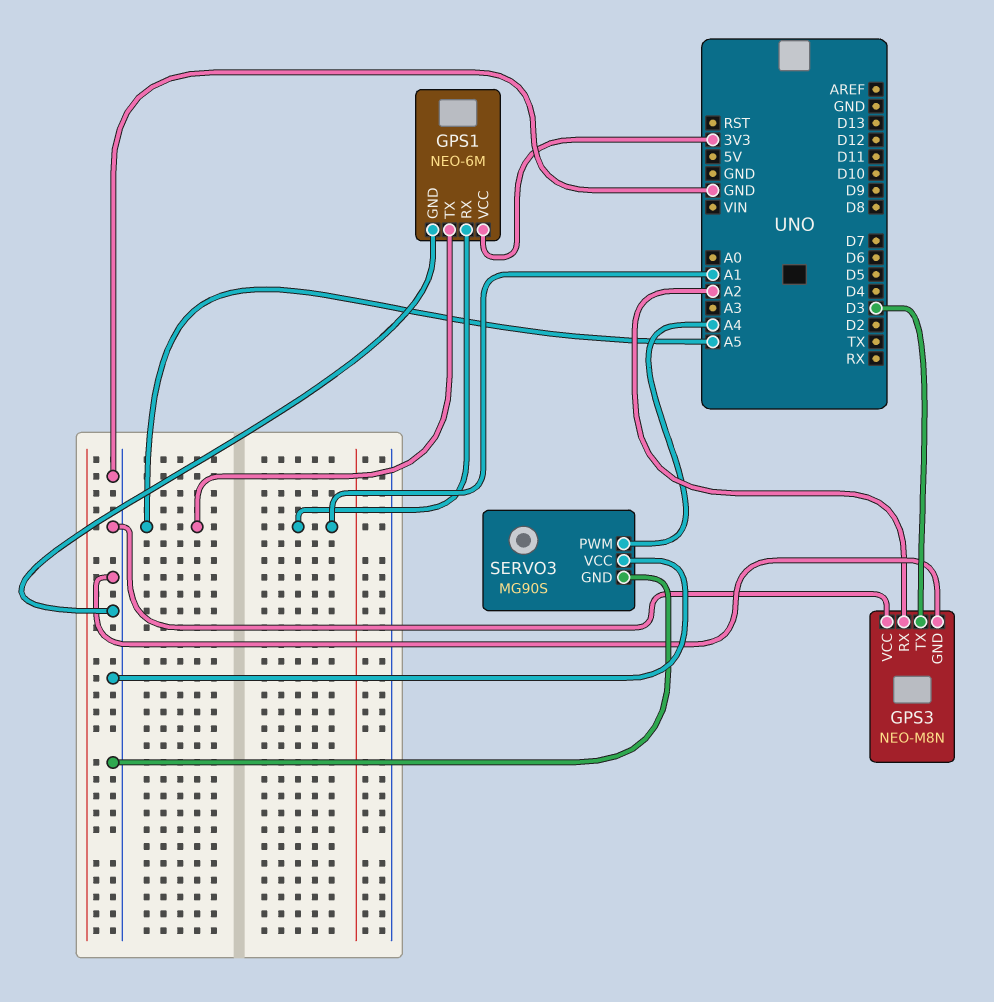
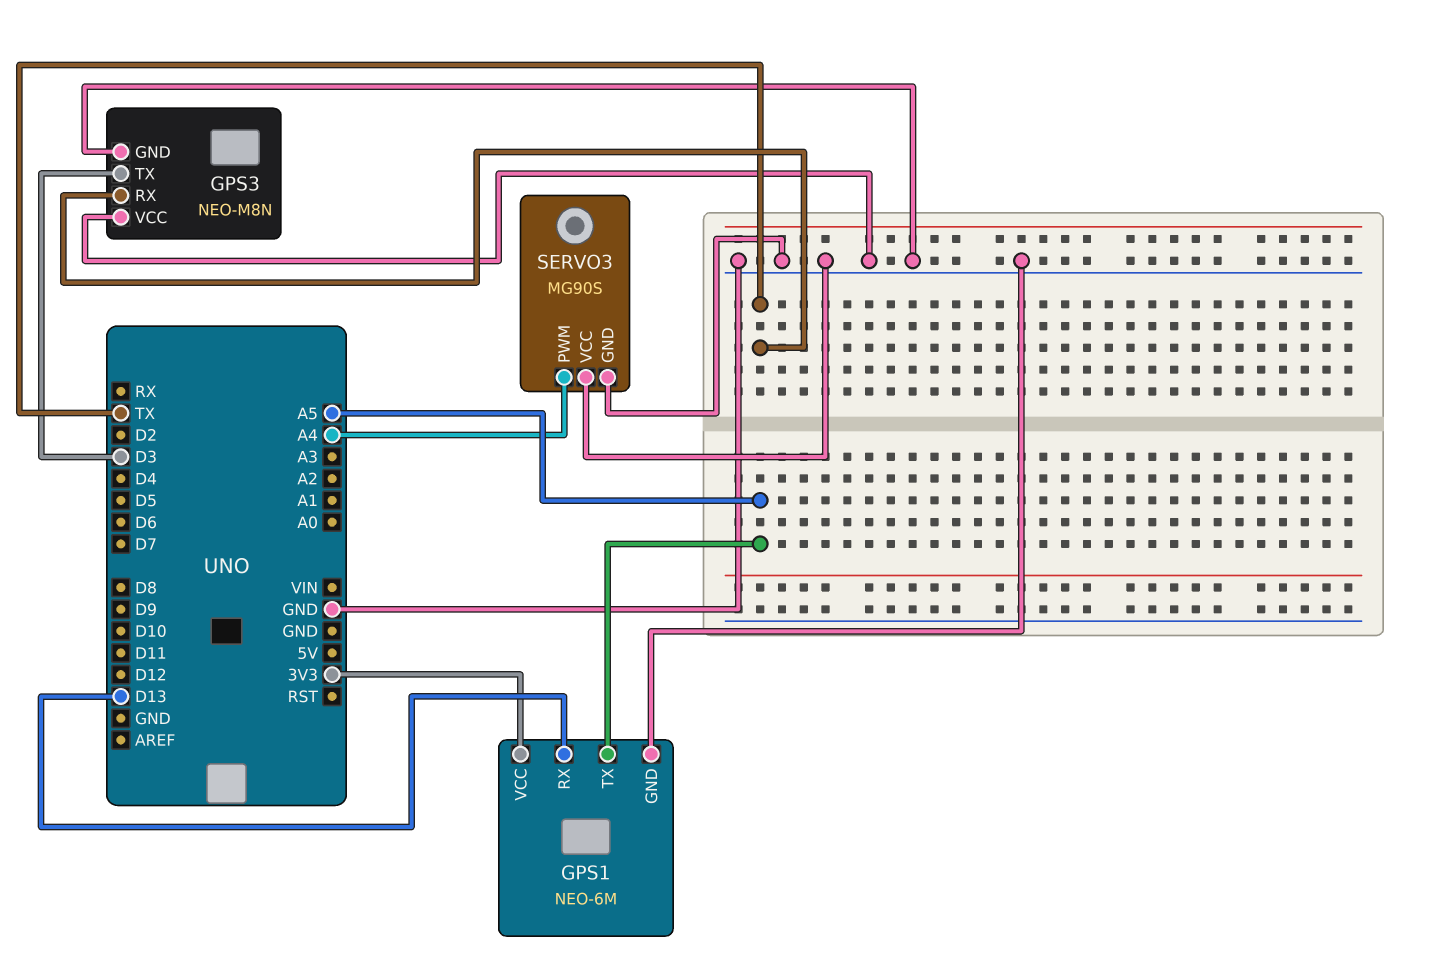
GPS1 pin RX: A1 -> D13
GPS3 pin RX: A2 -> TX

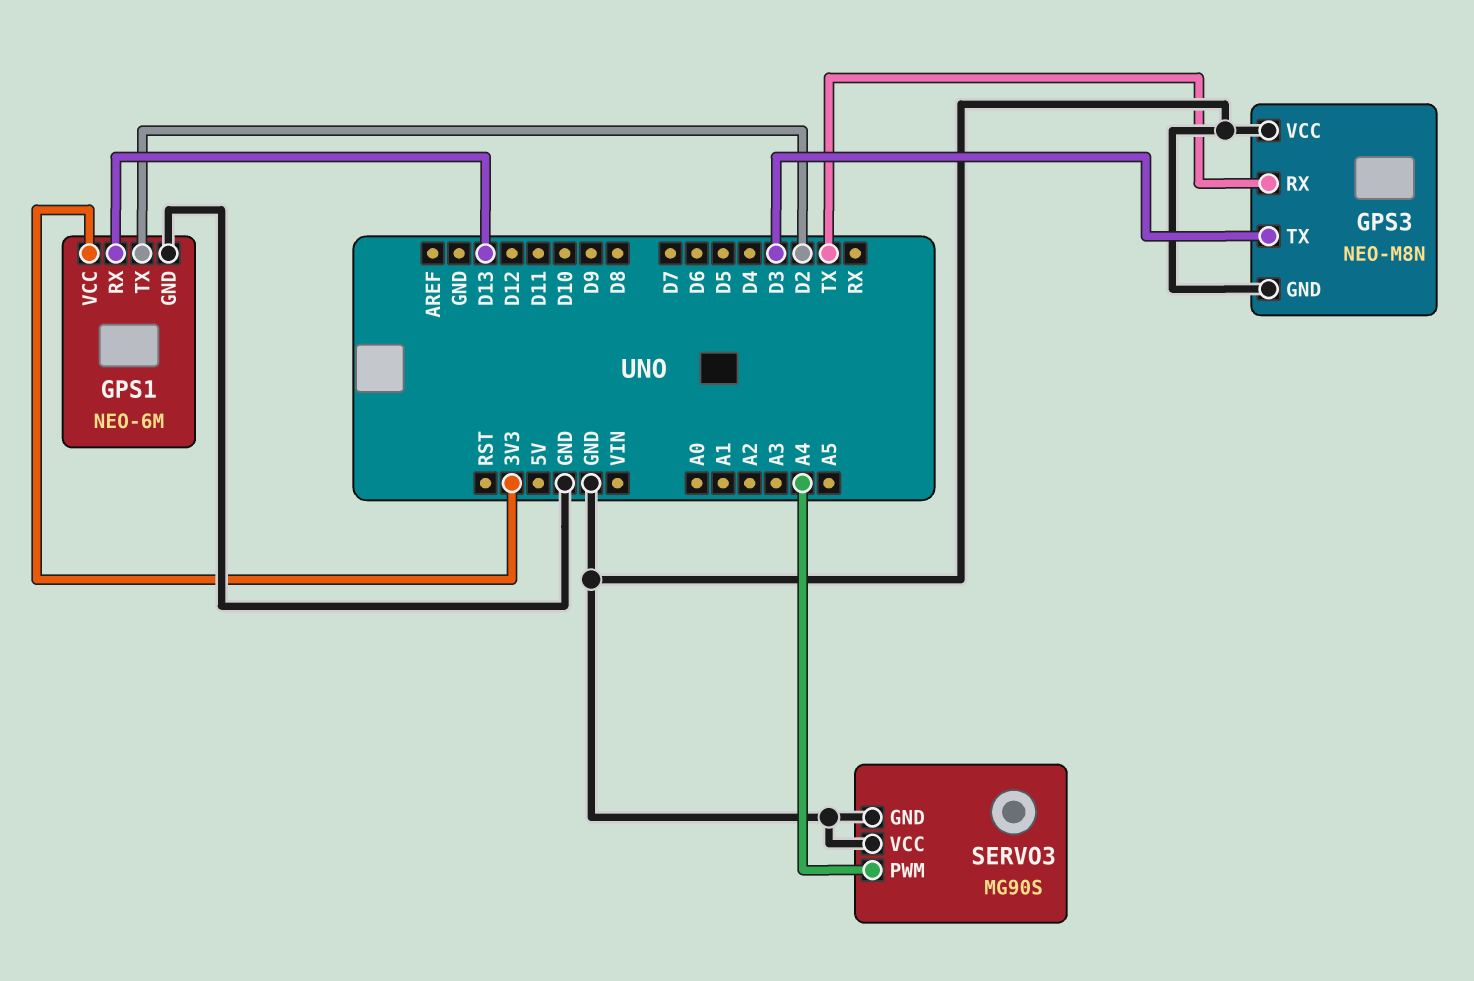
GPS1 pin TX: A5 -> D2

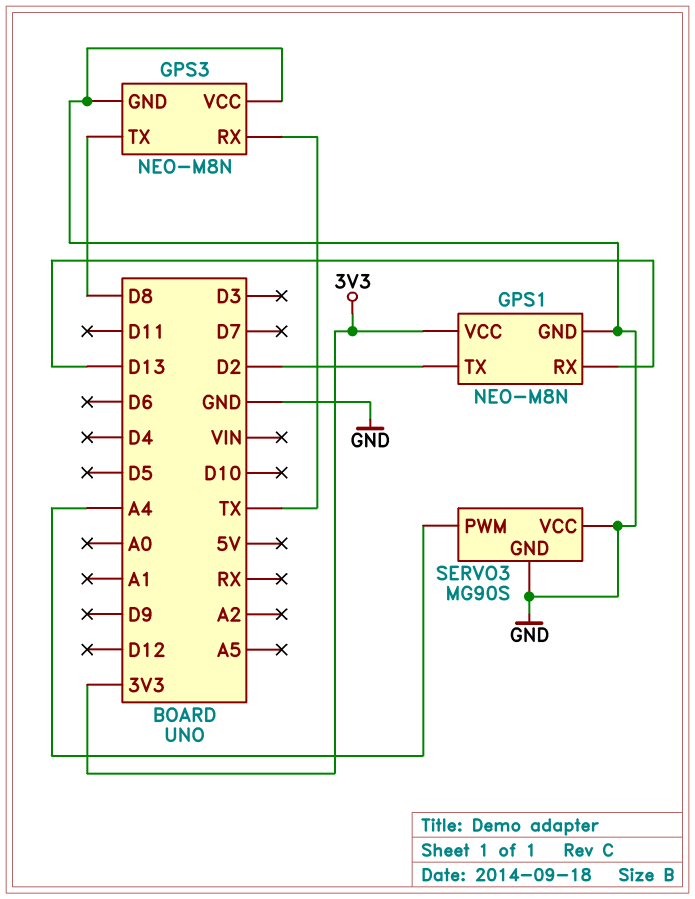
GPS1: NEO-6M -> NEO-M8N
GPS3 pin TX: D3 -> D8

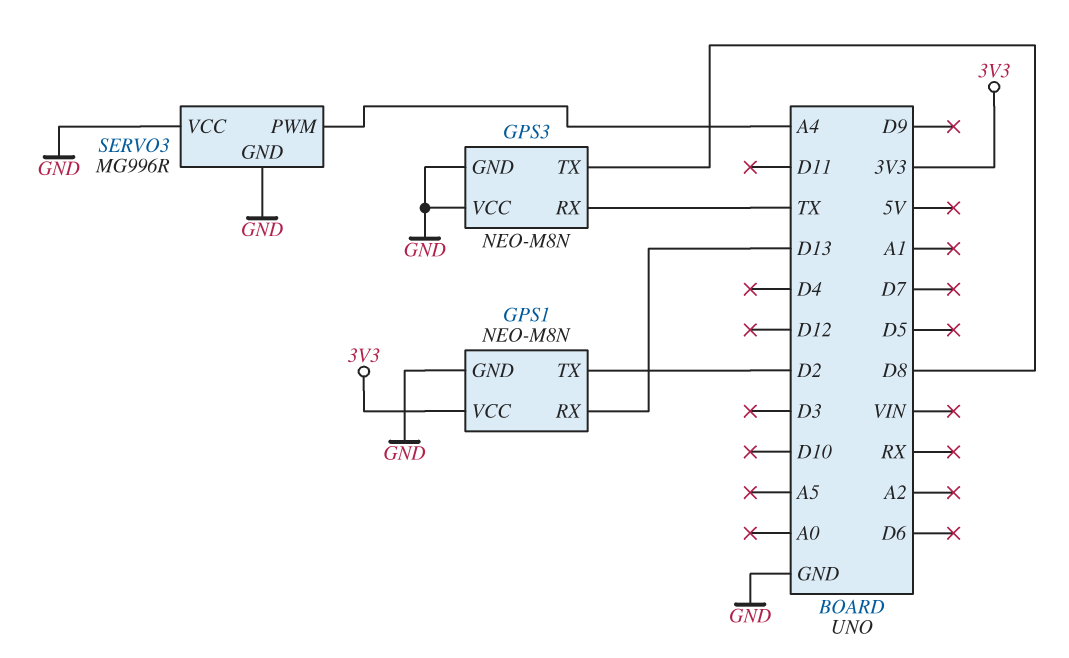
SERVO3: MG90S -> MG996R

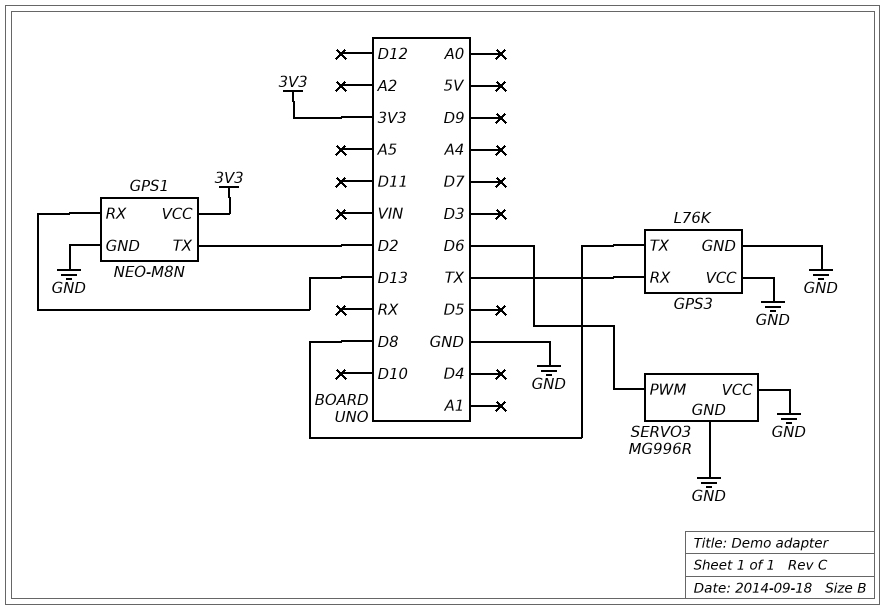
GPS3: NEO-M8N -> L76K
SERVO3 pin PWM: A4 -> D6

